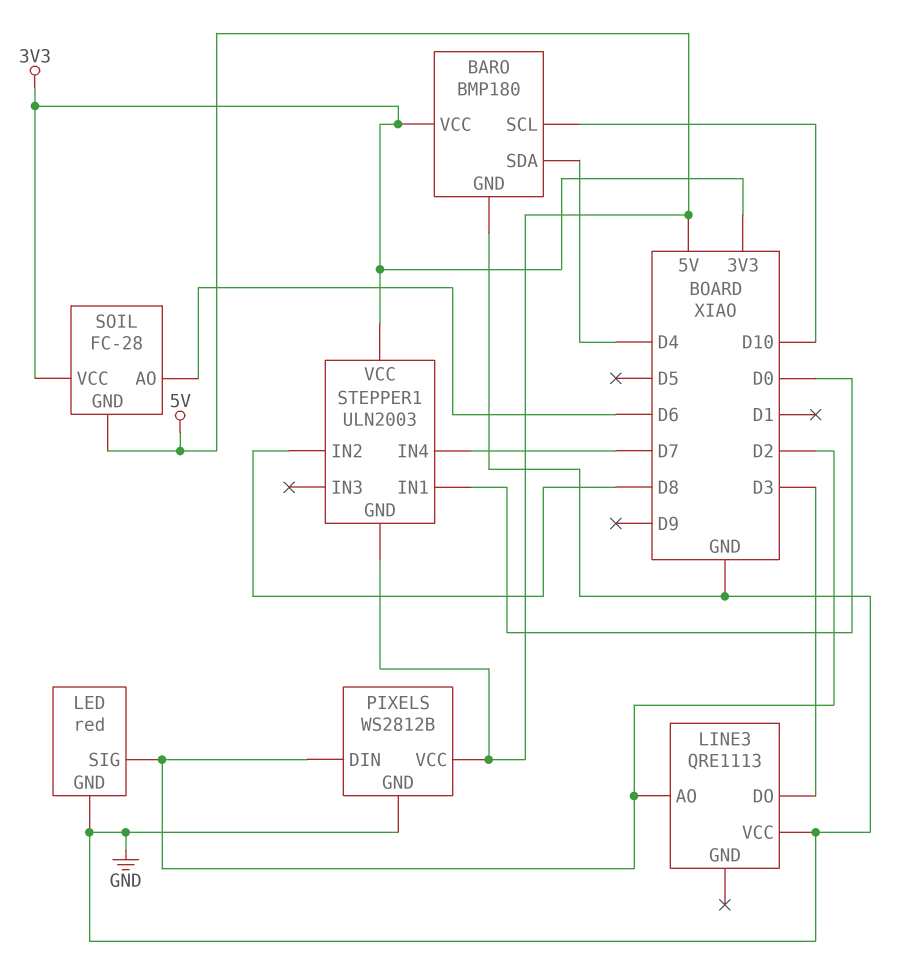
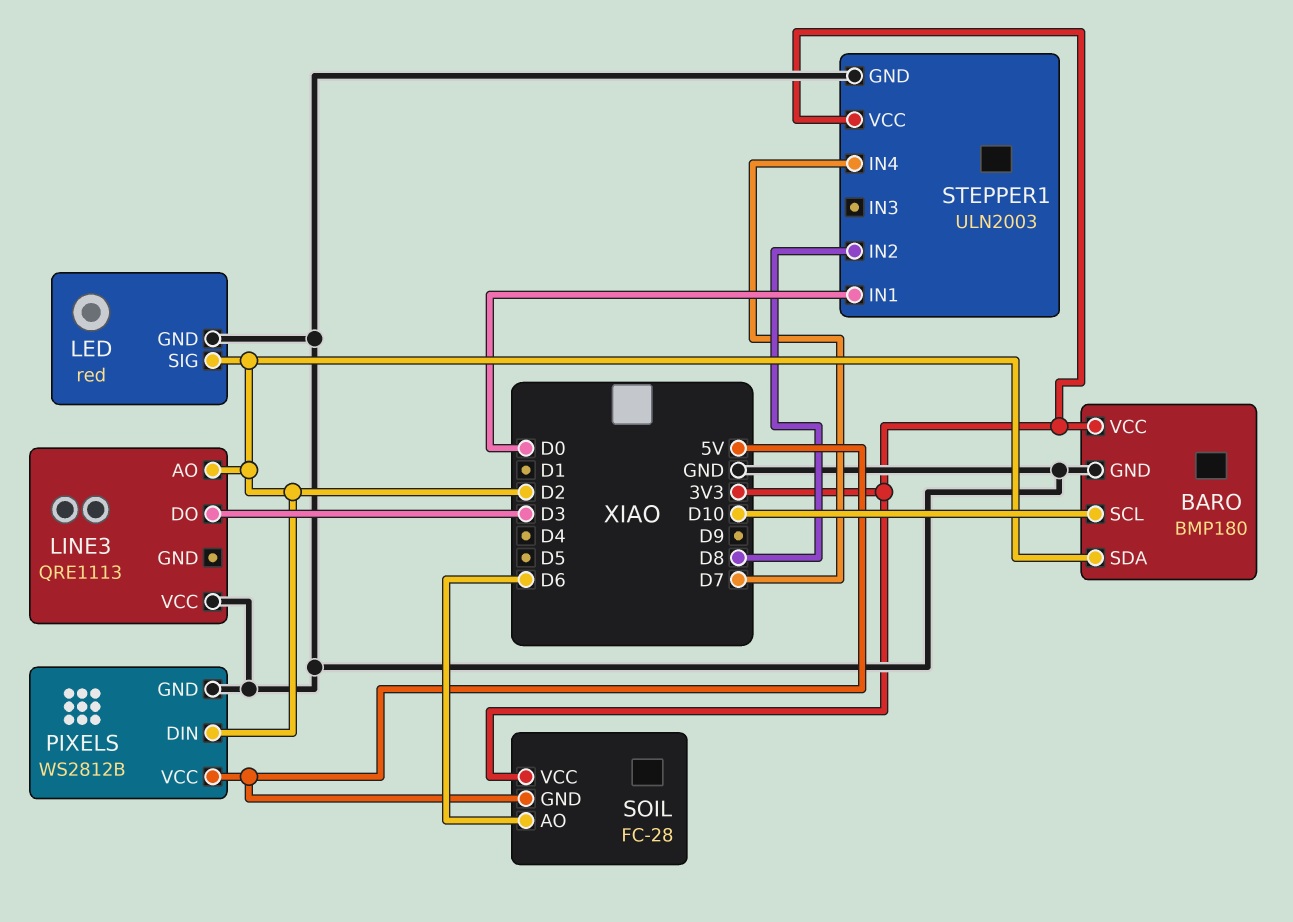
BARO pin SDA: D4 -> D2
STEPPER1 pin GND: 5V -> GND

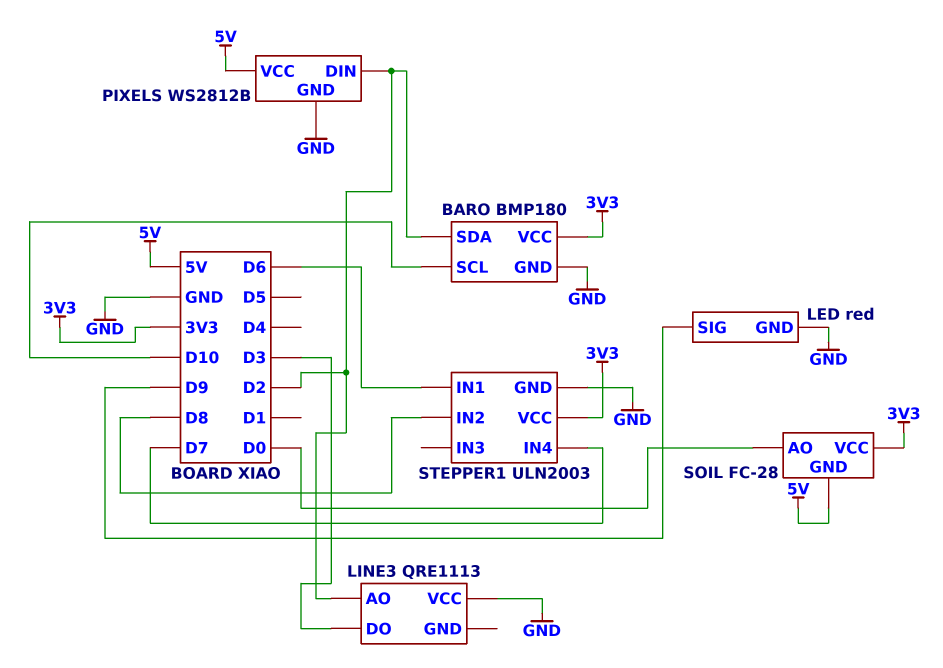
LED pin SIG: D2 -> D9
SOIL pin AO: D6 -> D0
STEPPER1 pin IN1: D0 -> D6

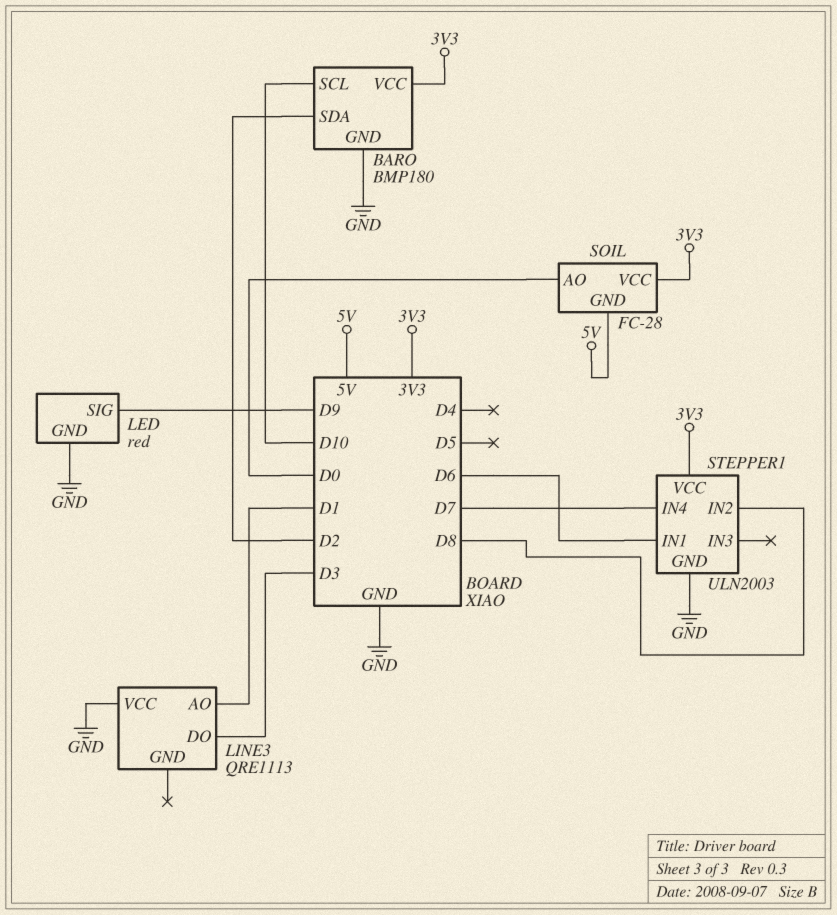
LINE3 pin AO: D2 -> D1
PIXELS: WS2812B -> none
PIXELS pin DIN: D2 -> none
PIXELS pin GND: GND -> none
PIXELS pin VCC: 5V -> none

